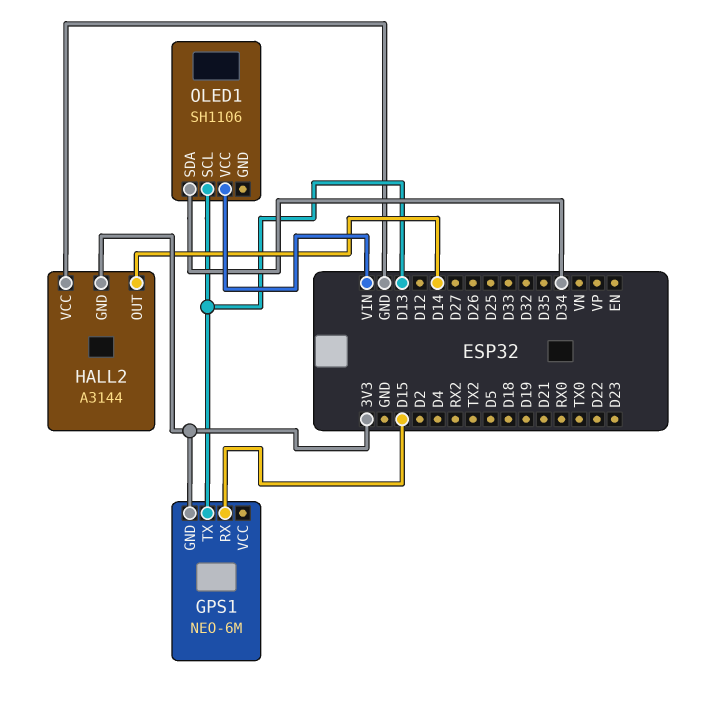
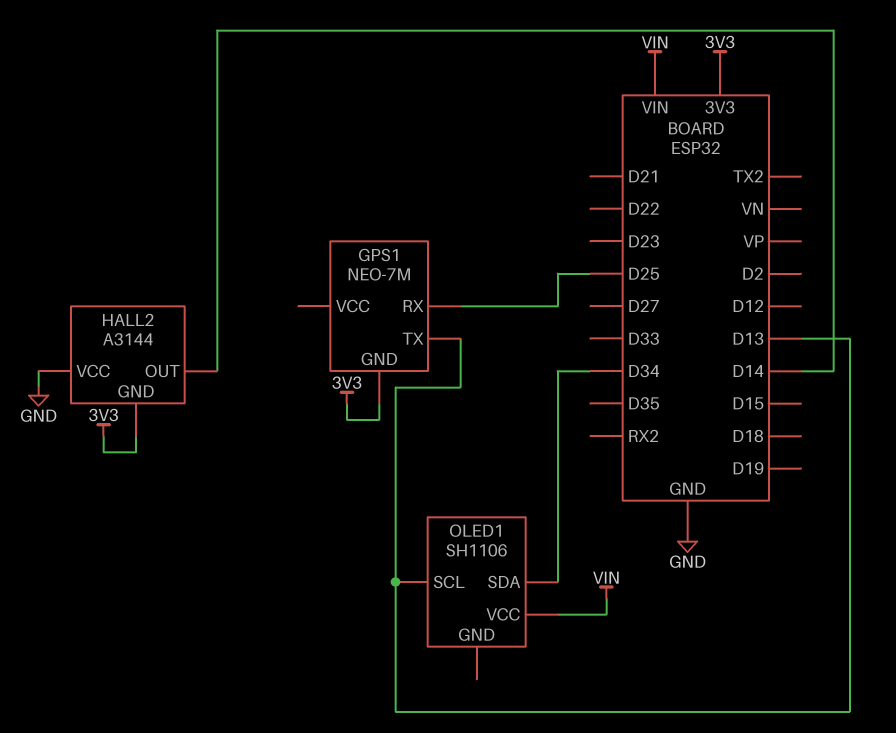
GPS1: NEO-6M -> NEO-7M
GPS1 pin RX: D15 -> D25

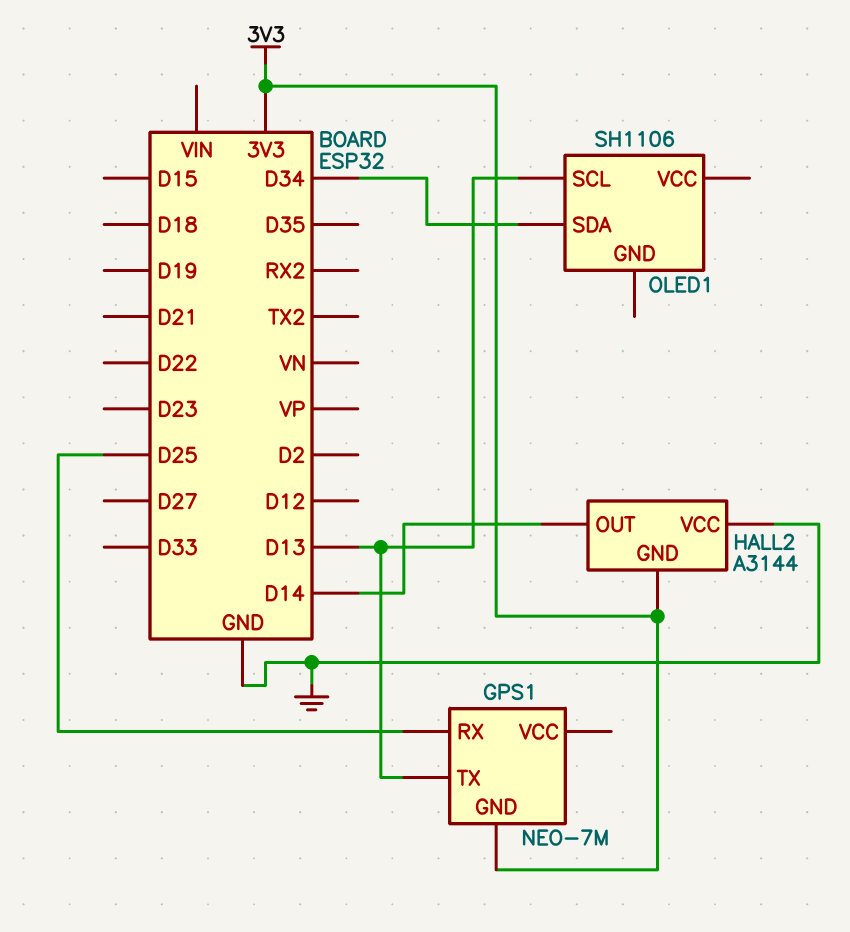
OLED1 pin VCC: VIN -> none

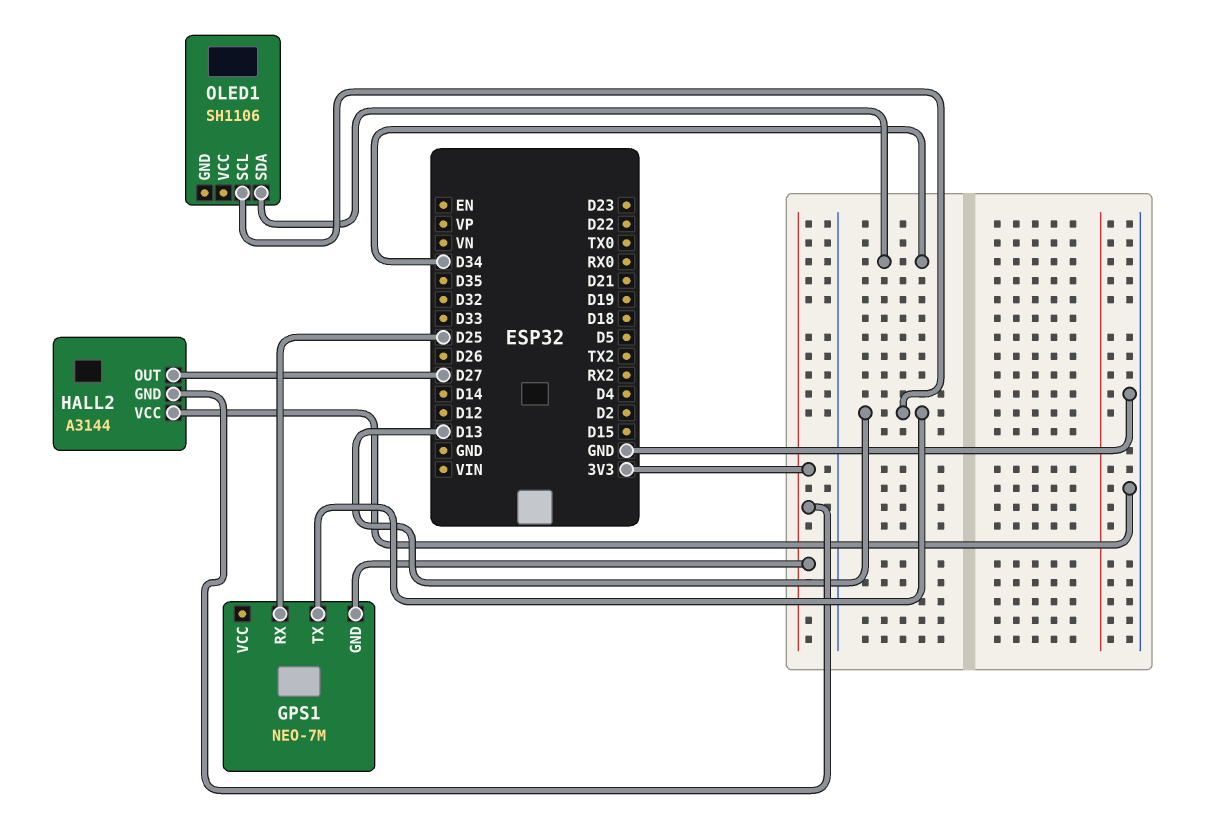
HALL2 pin OUT: D14 -> D27

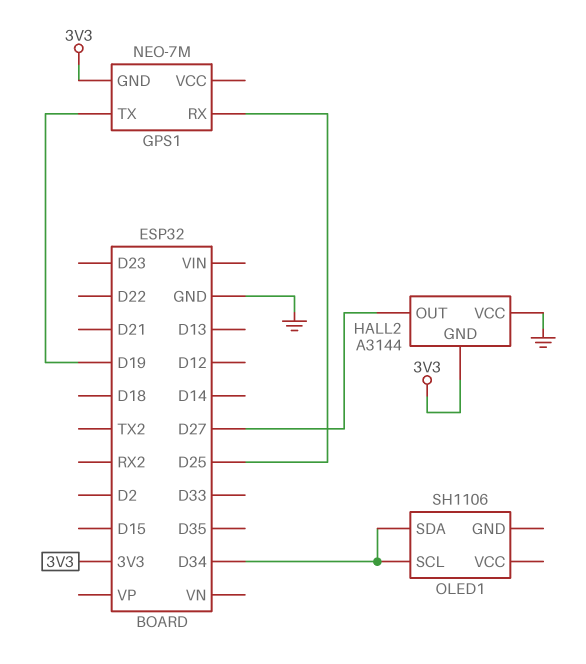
GPS1 pin TX: D13 -> D19
OLED1 pin SCL: D13 -> D34

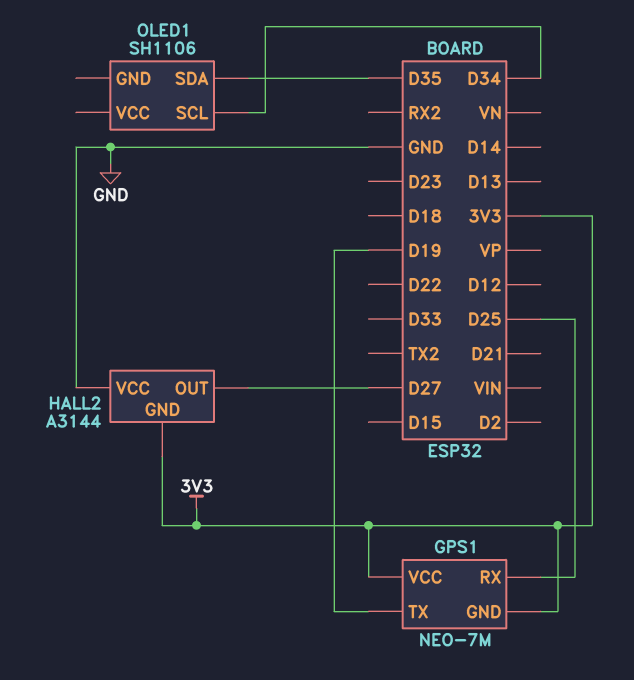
GPS1 pin VCC: none -> 3V3
OLED1 pin SDA: D34 -> D35

